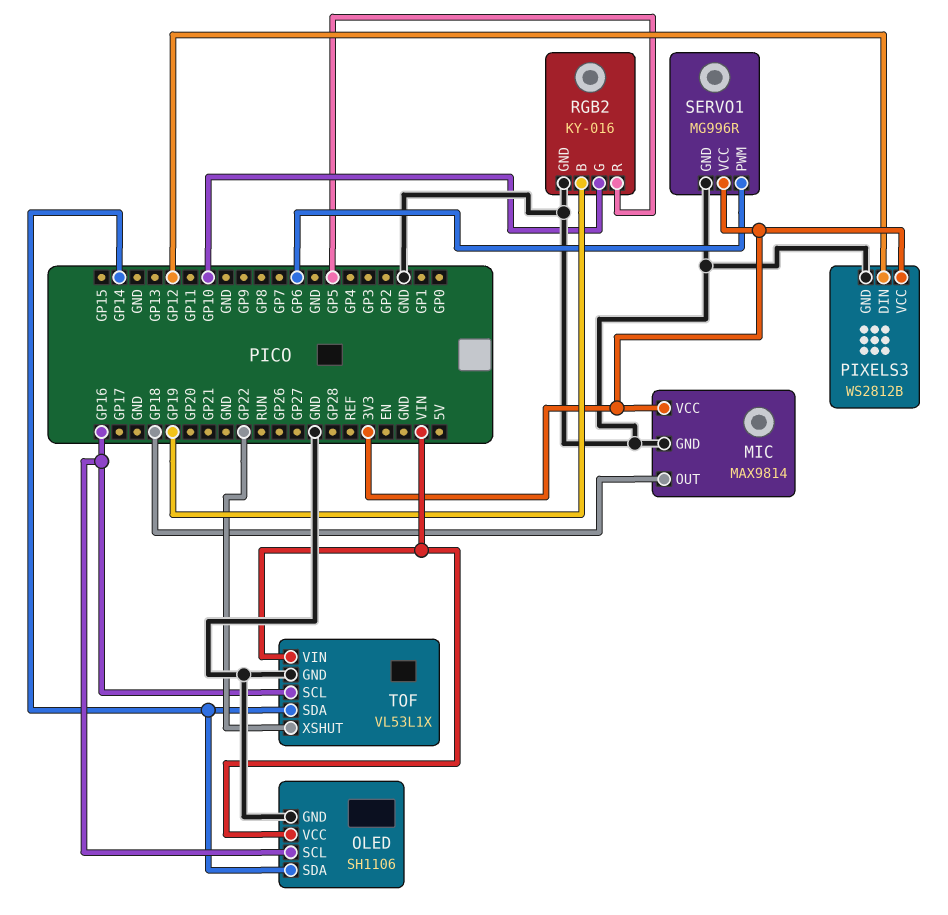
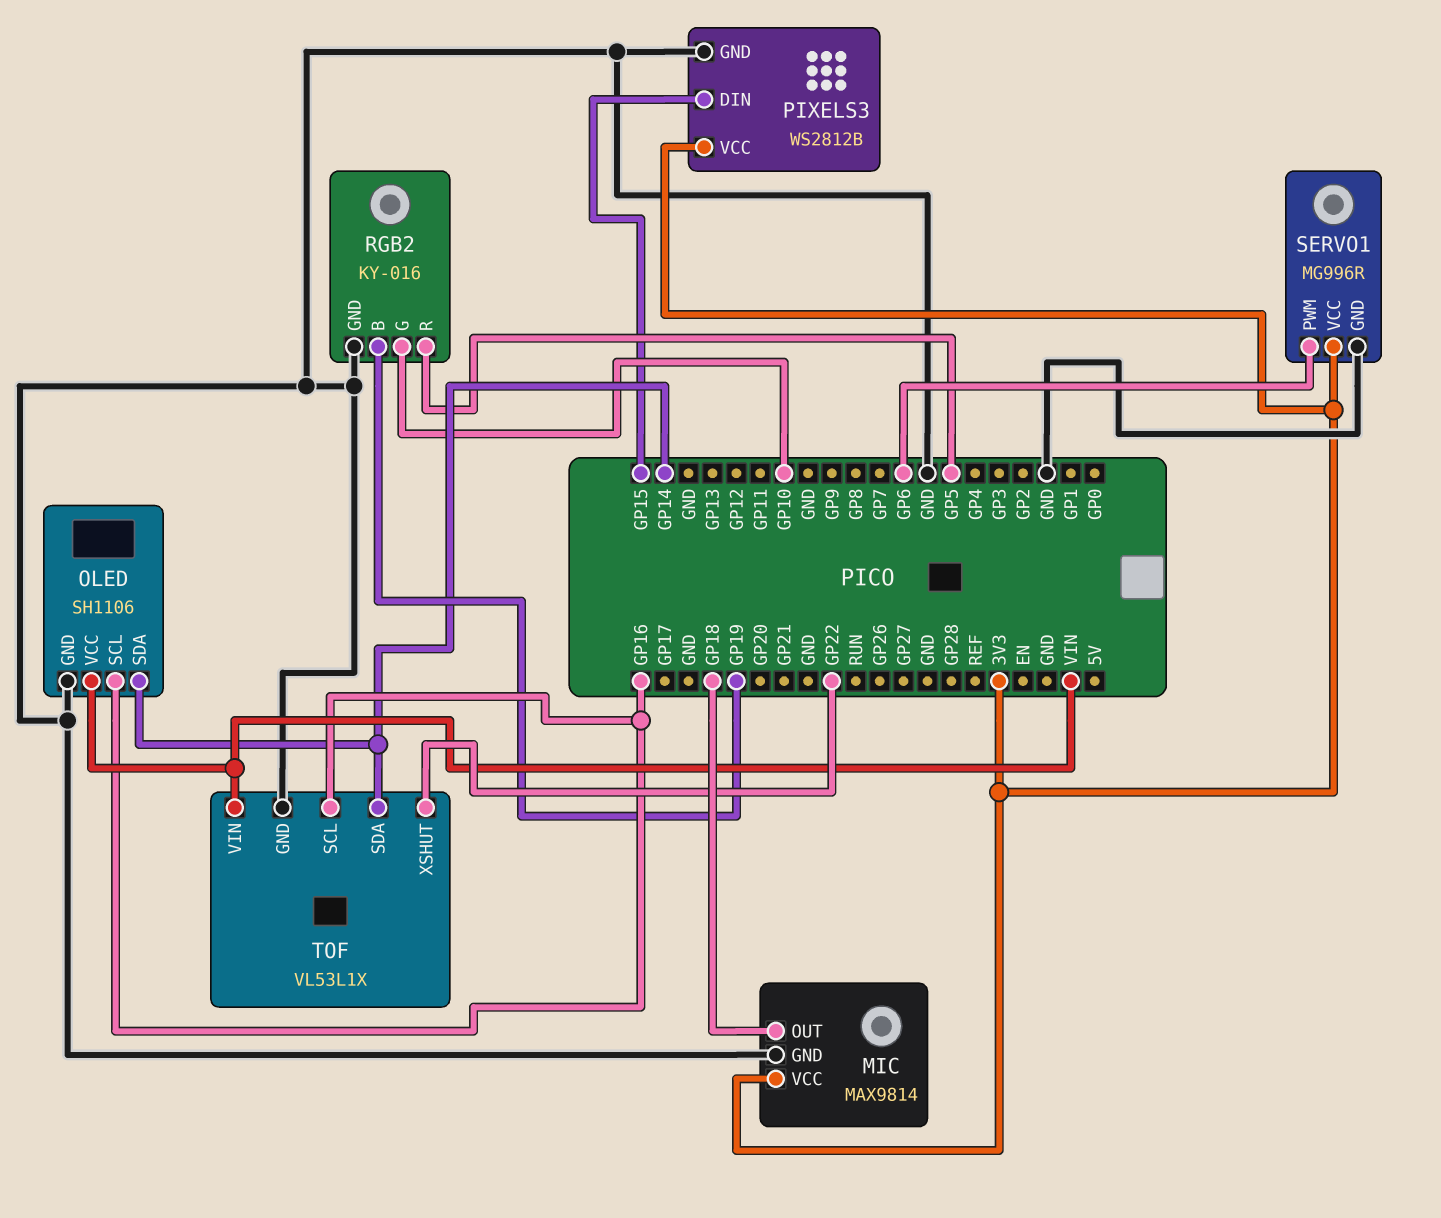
PIXELS3 pin DIN: GP12 -> GP15

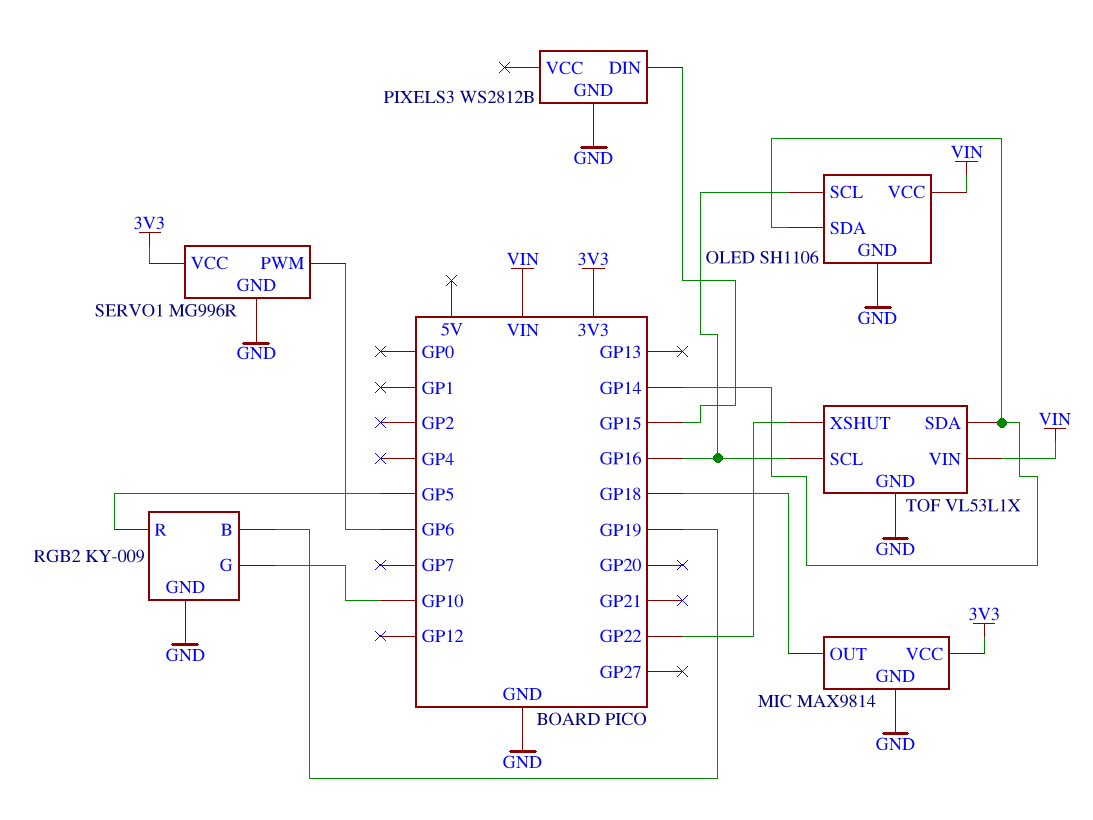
PIXELS3 pin VCC: 3V3 -> none
RGB2: KY-016 -> KY-009

